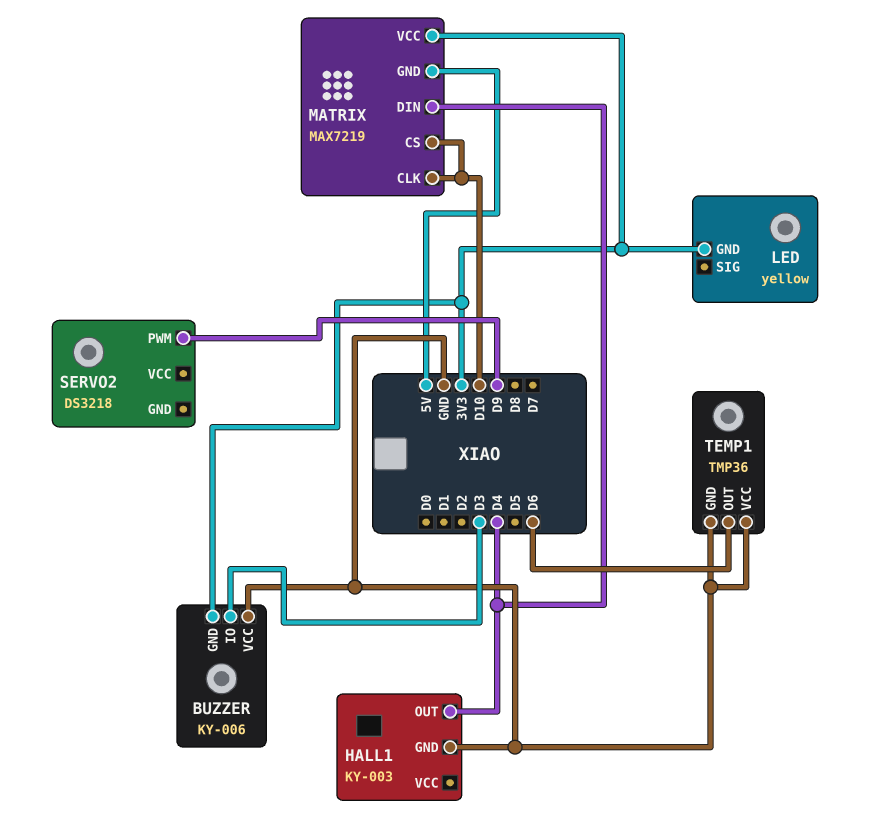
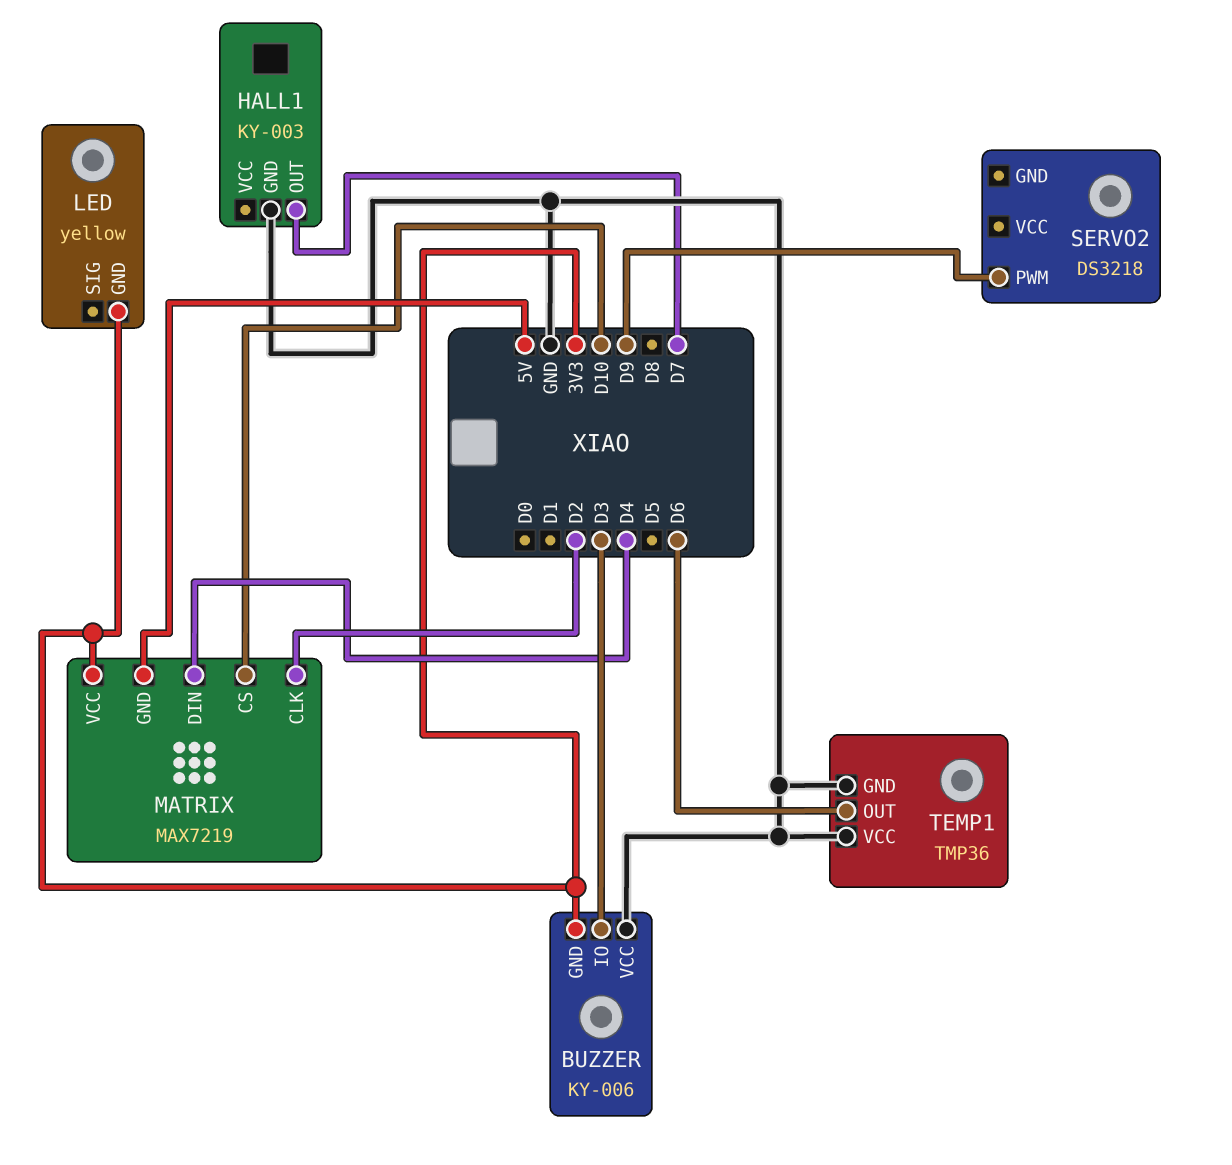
HALL1 pin OUT: D4 -> D7
MATRIX pin CLK: D10 -> D2

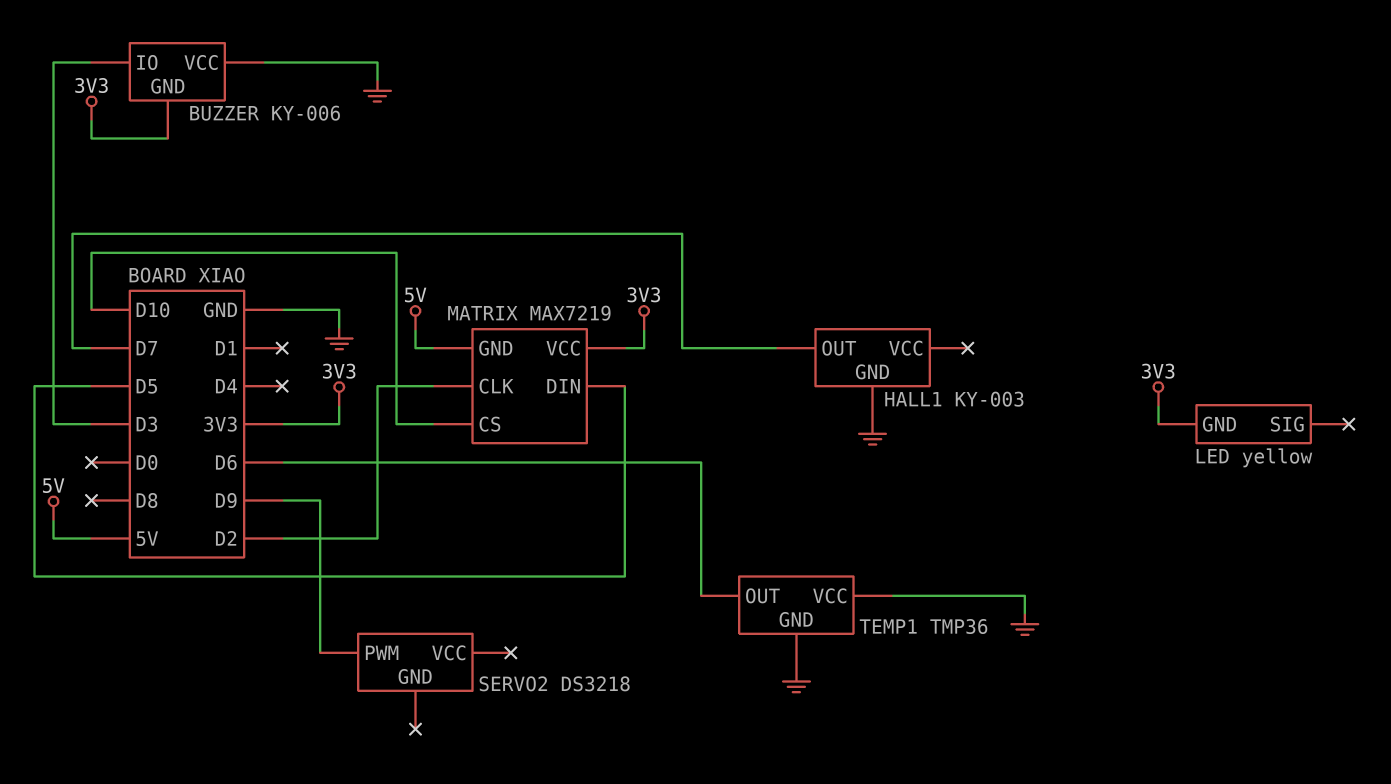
MATRIX pin DIN: D4 -> D5

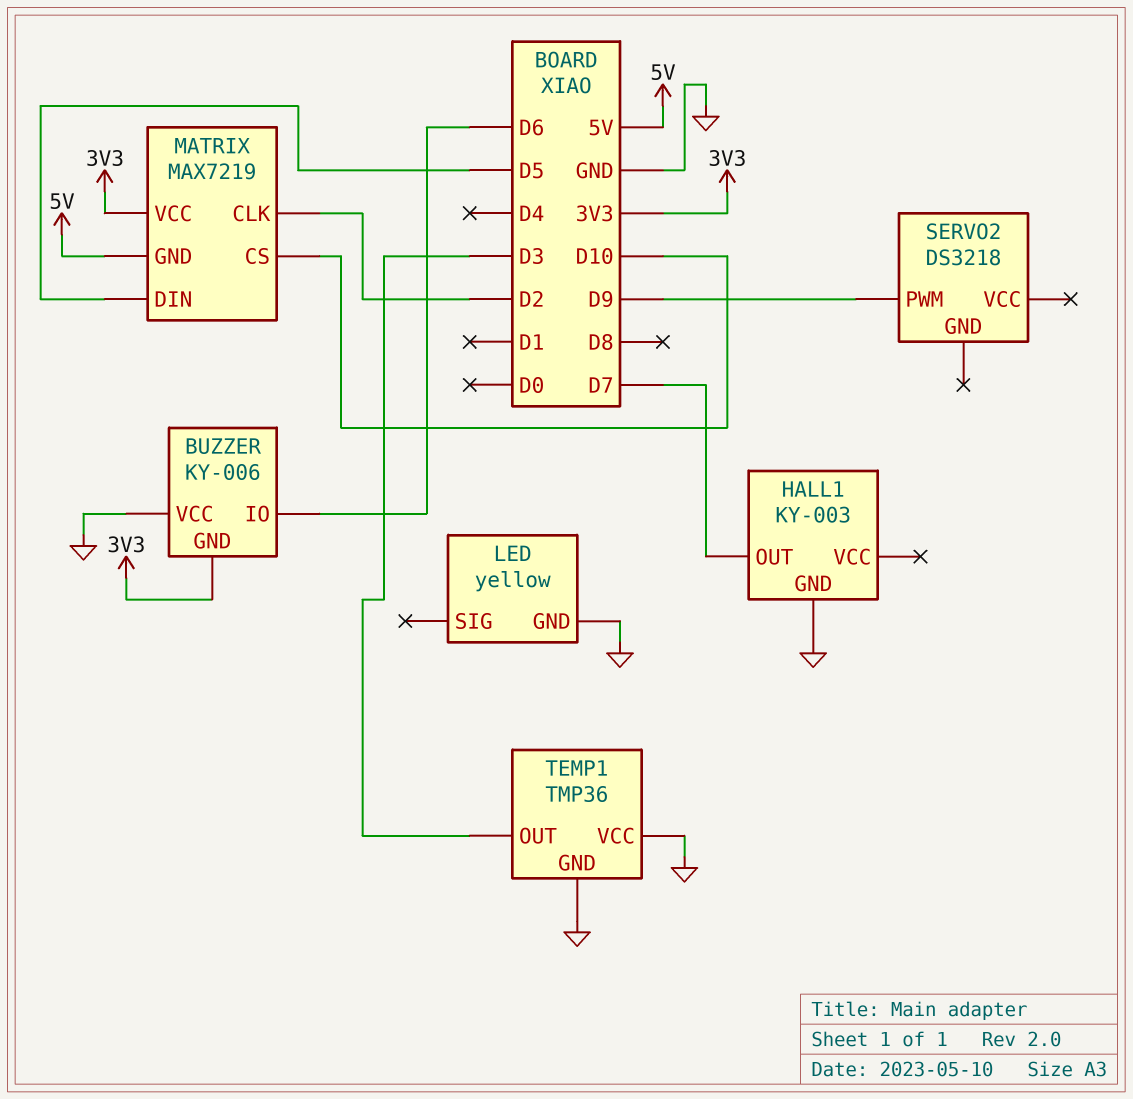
BUZZER pin IO: D3 -> D6
LED pin GND: 3V3 -> GND
TEMP1 pin OUT: D6 -> D3

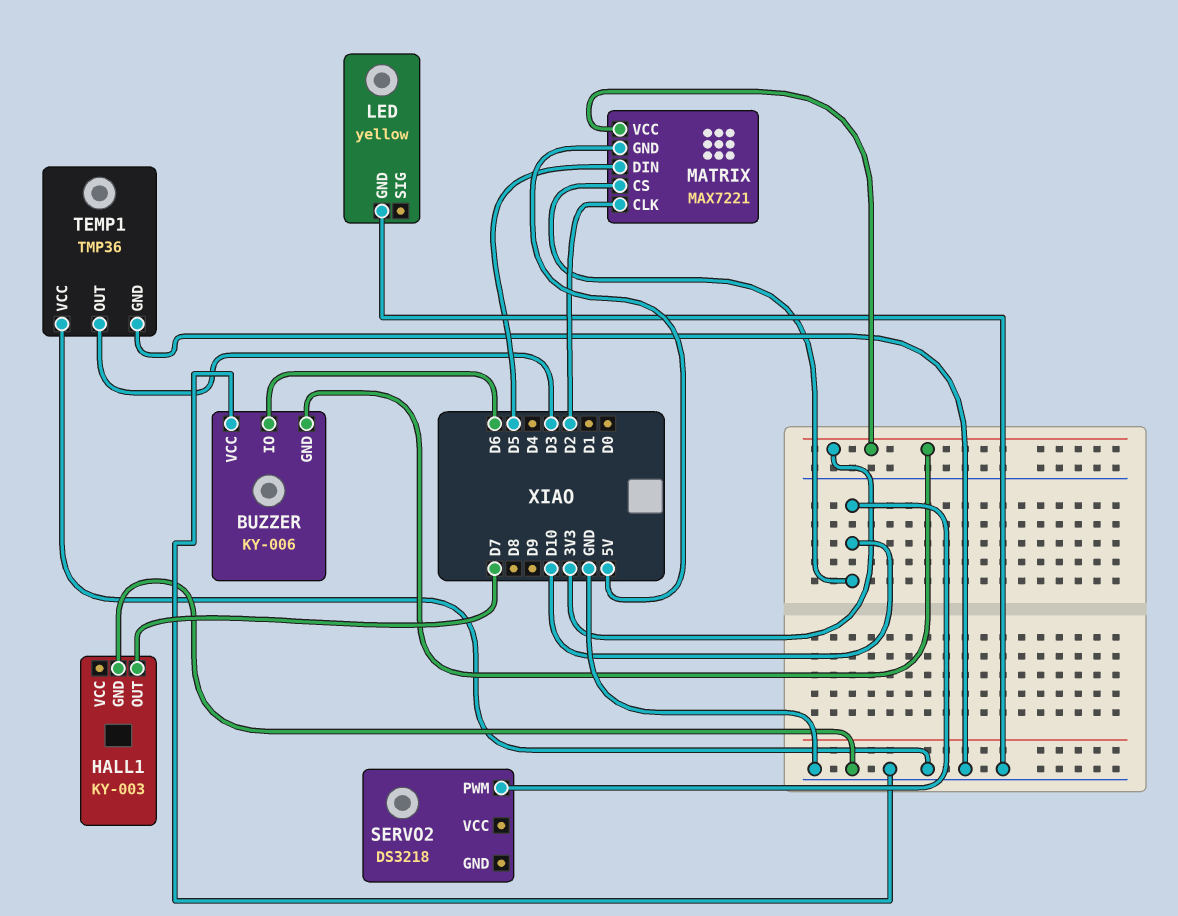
MATRIX: MAX7219 -> MAX7221
SERVO2 pin PWM: D9 -> D10

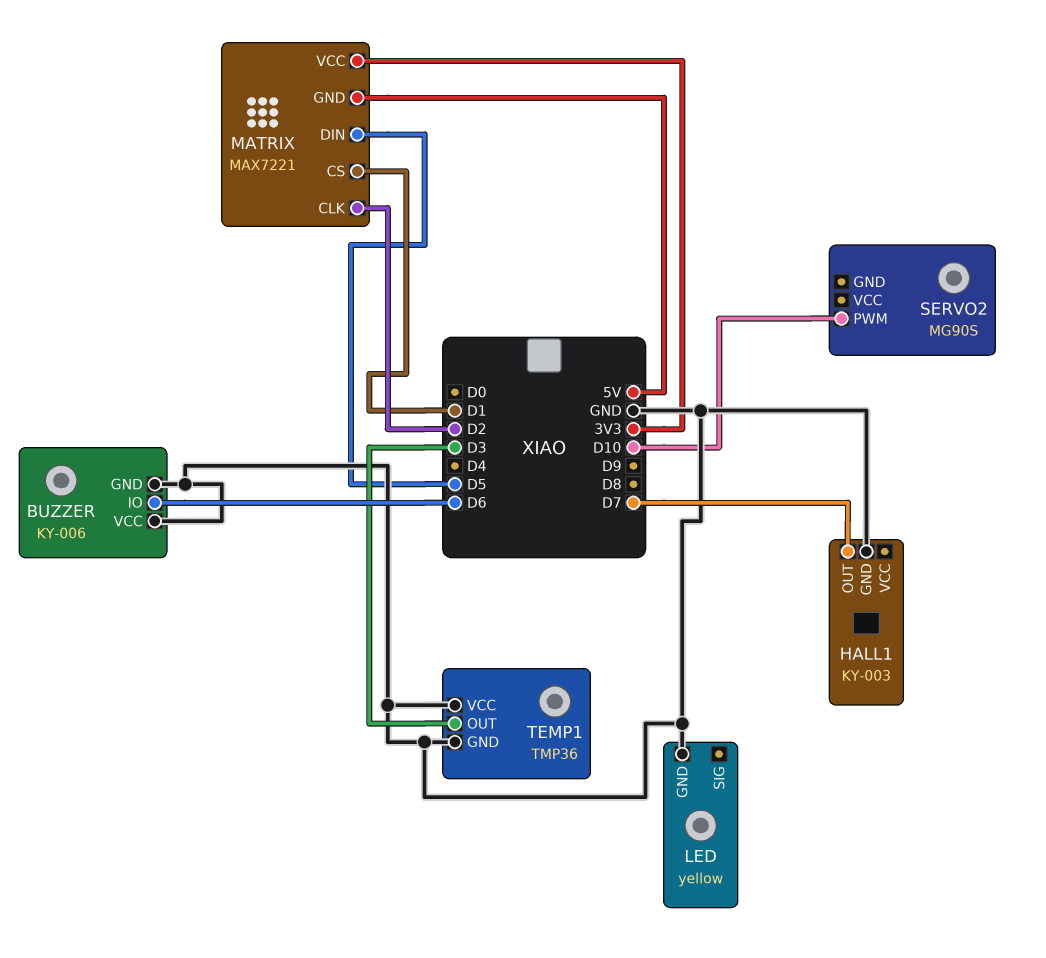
BUZZER pin GND: 3V3 -> GND
MATRIX pin CS: D10 -> D1
SERVO2: DS3218 -> MG90S

